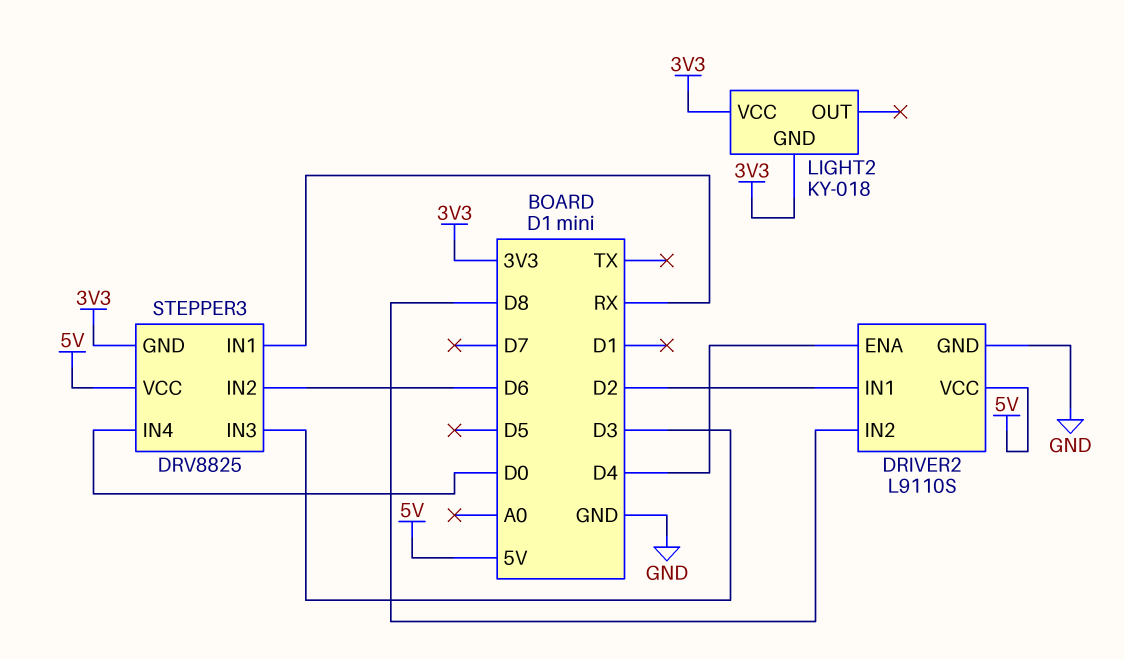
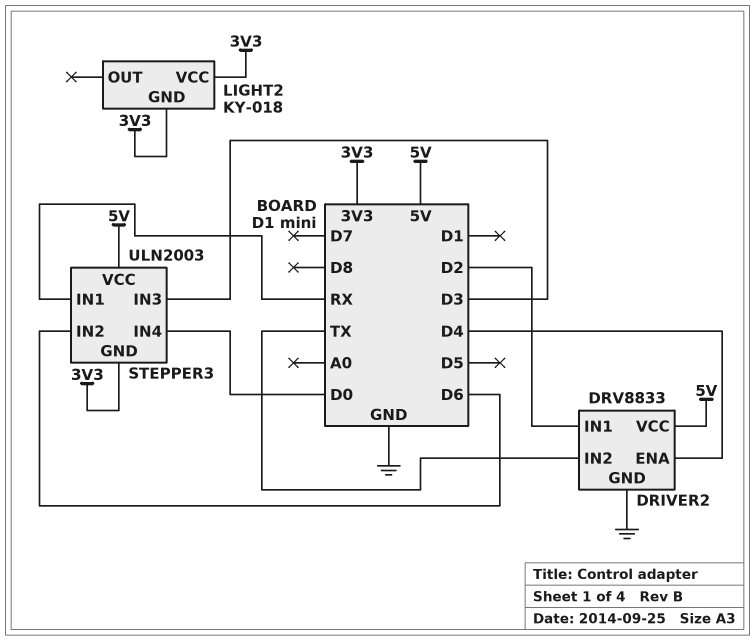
DRIVER2: L9110S -> DRV8833
DRIVER2 pin IN2: D8 -> TX
STEPPER3: DRV8825 -> ULN2003

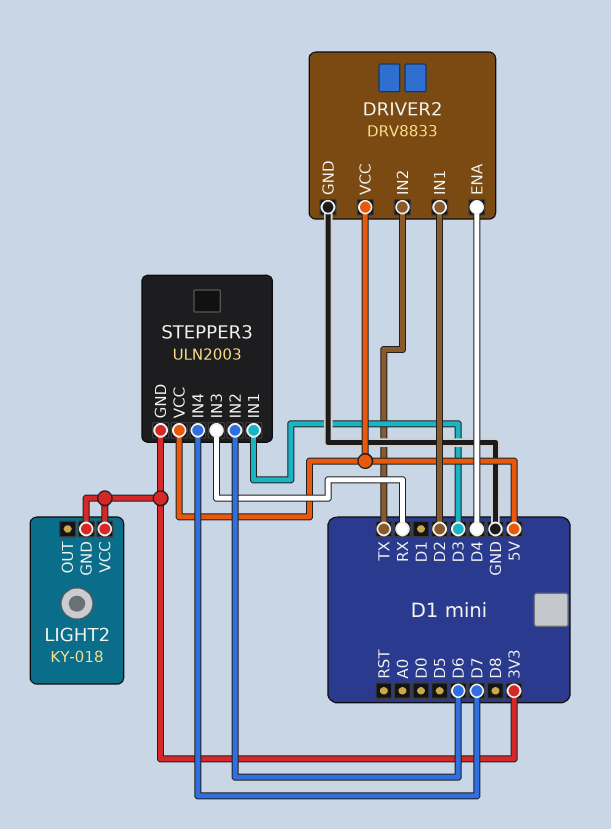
STEPPER3 pin IN1: RX -> D3
STEPPER3 pin IN3: D3 -> RX
STEPPER3 pin IN4: D0 -> D7

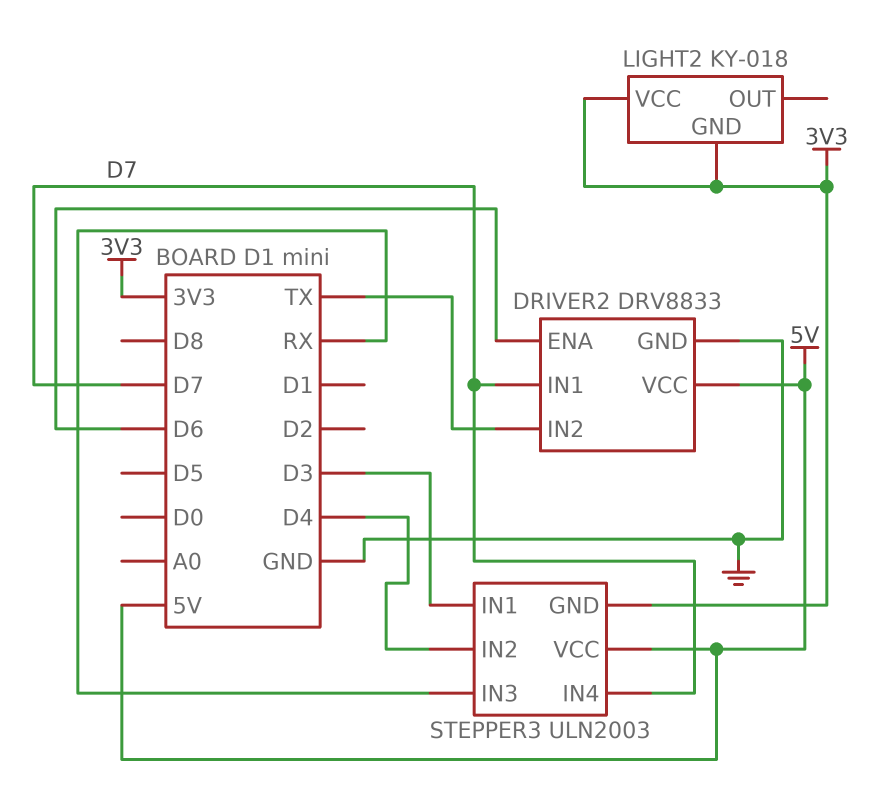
DRIVER2 pin ENA: D4 -> D6
DRIVER2 pin IN1: D2 -> D7
STEPPER3 pin IN2: D6 -> D4

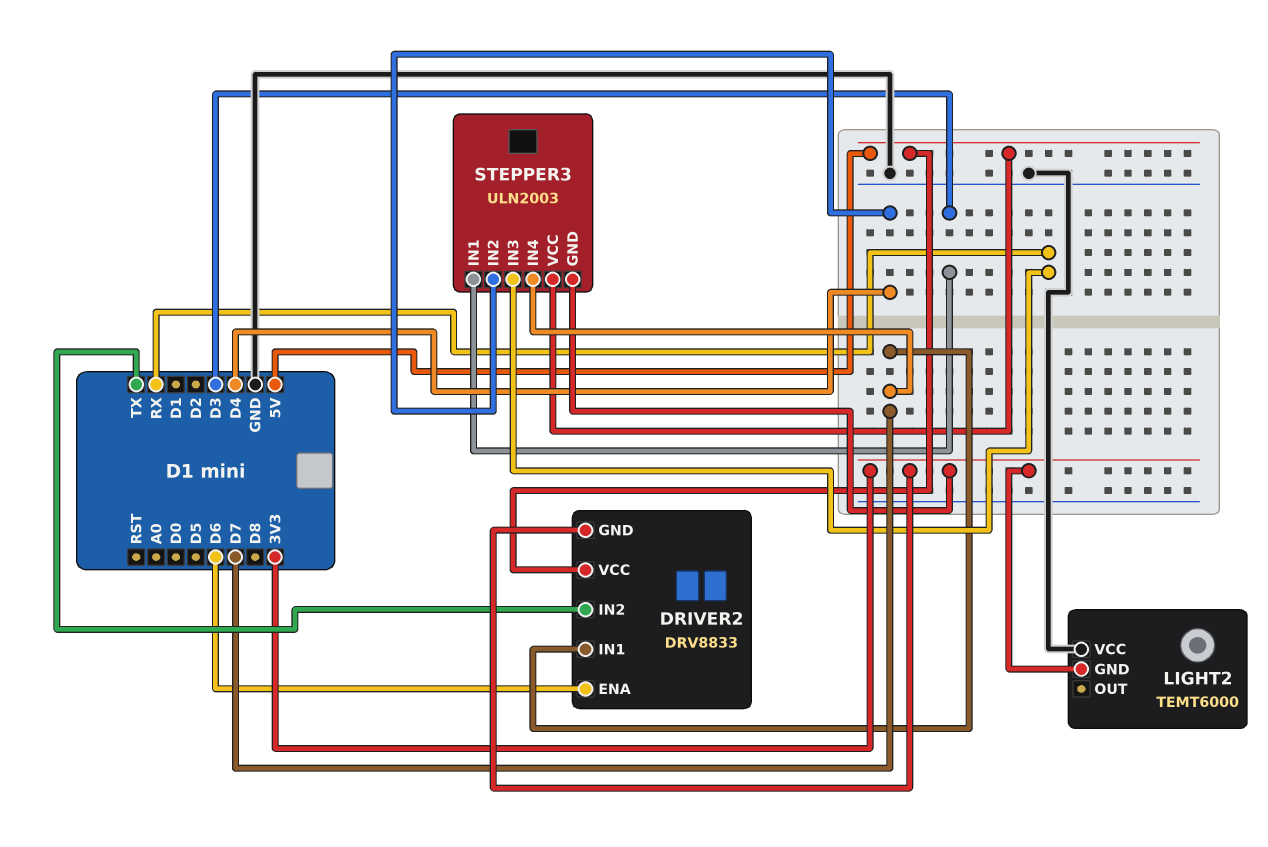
DRIVER2 pin GND: GND -> 3V3
LIGHT2: KY-018 -> TEMT6000
LIGHT2 pin VCC: 3V3 -> GND

